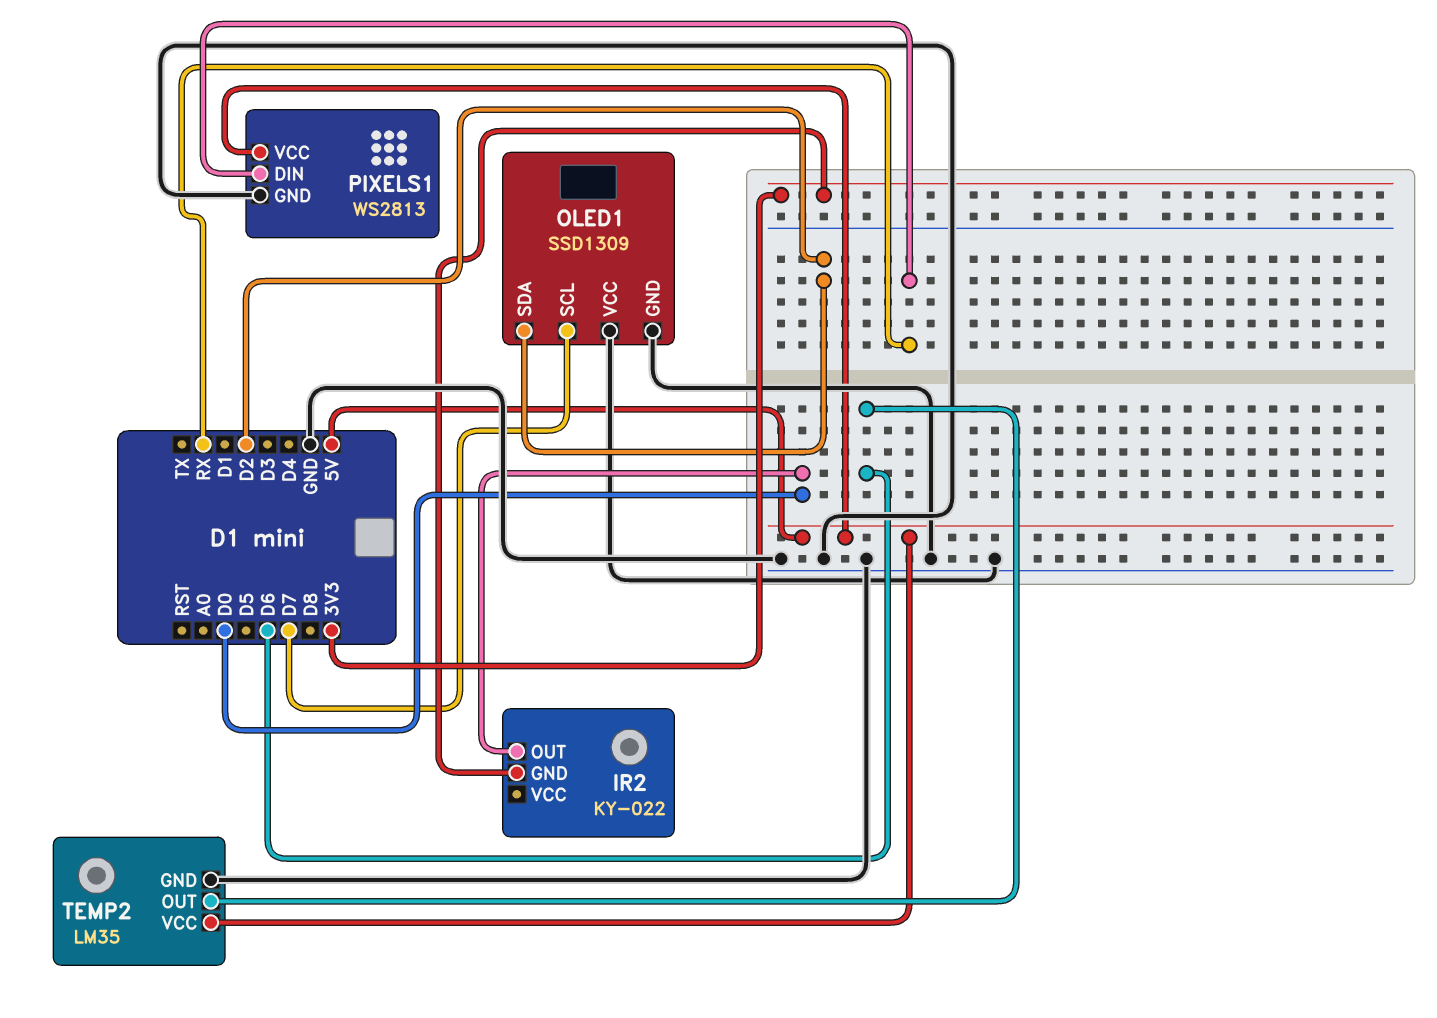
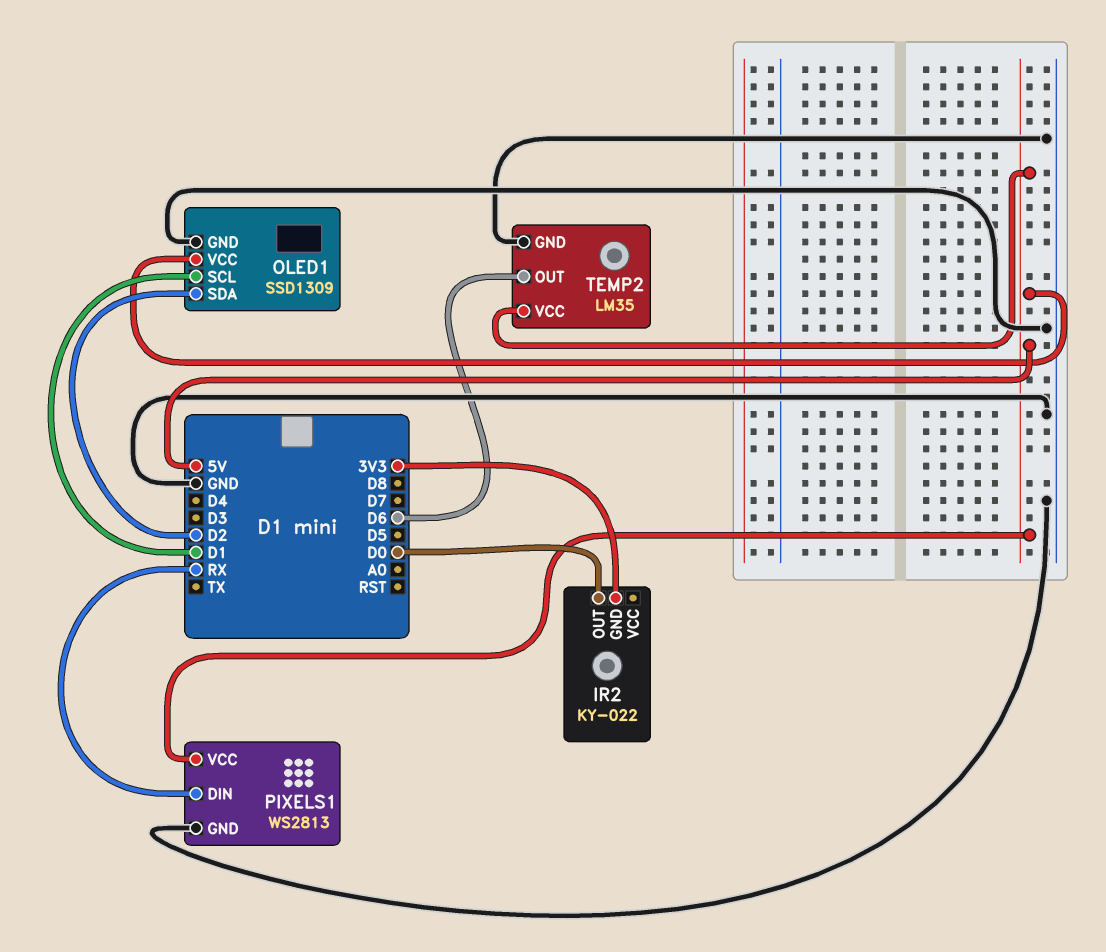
OLED1 pin SCL: D7 -> D1
OLED1 pin VCC: GND -> 5V

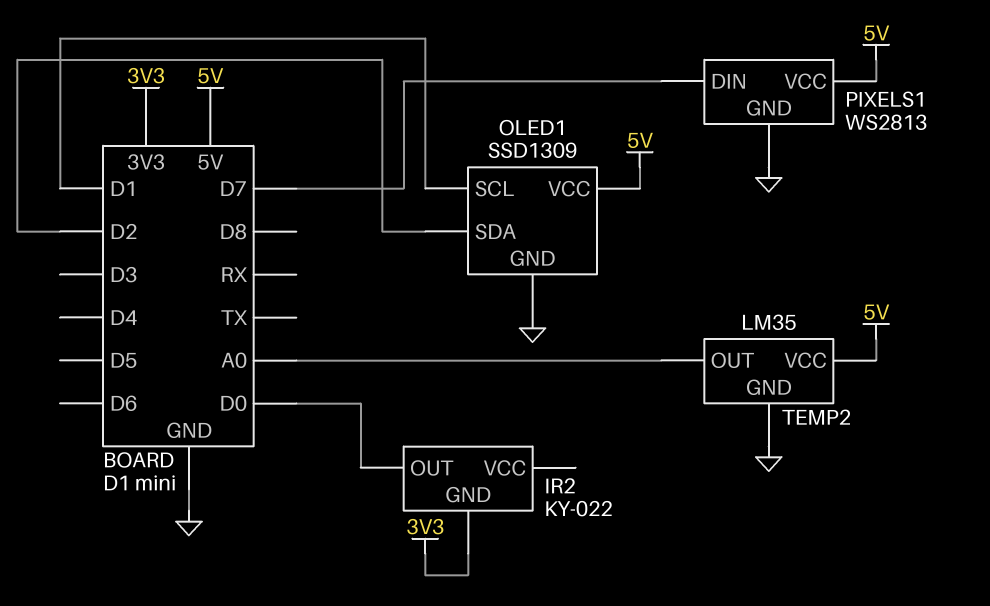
PIXELS1 pin DIN: RX -> D7
TEMP2 pin OUT: D6 -> A0

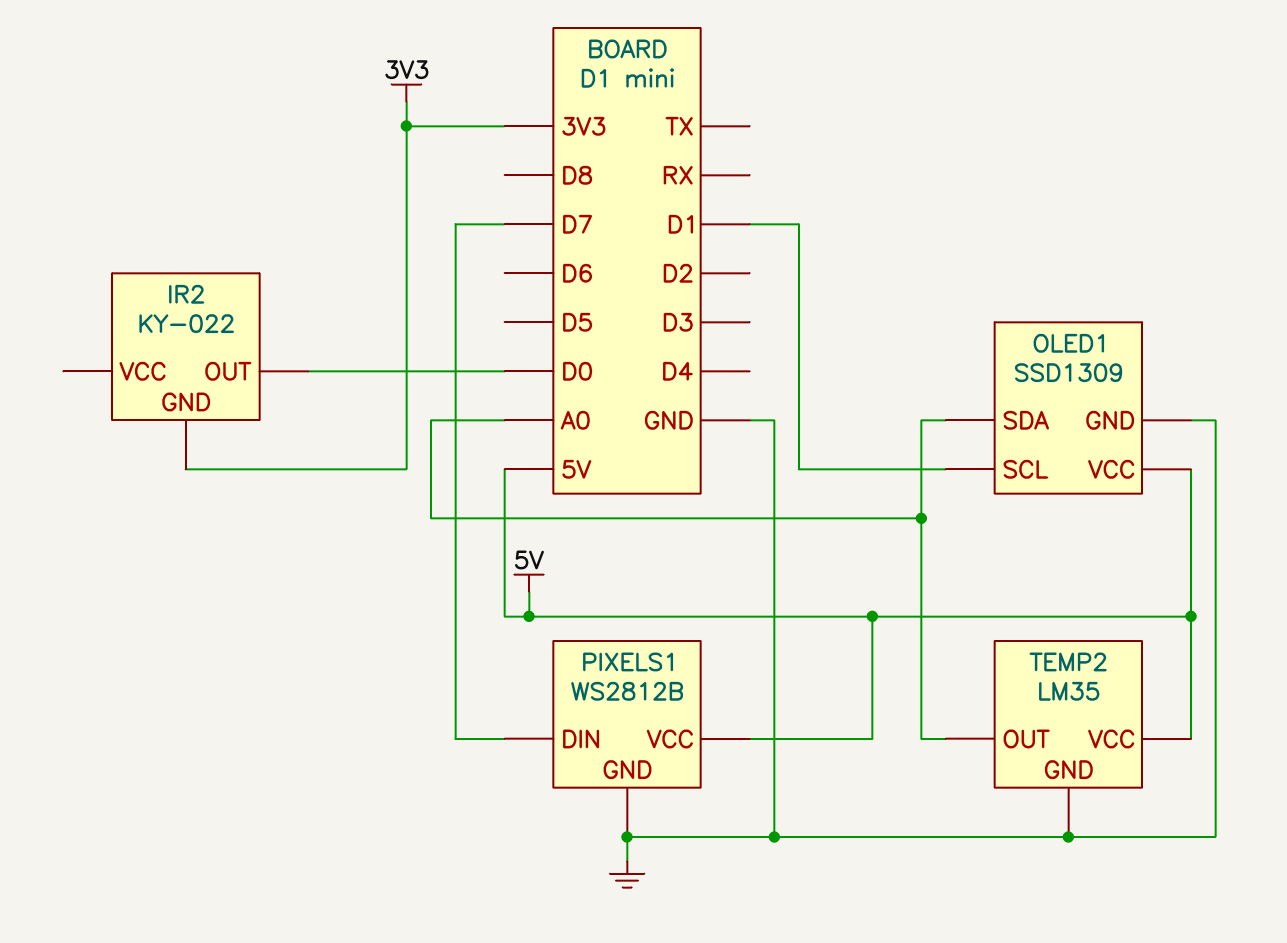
OLED1 pin SDA: D2 -> A0
PIXELS1: WS2813 -> WS2812B

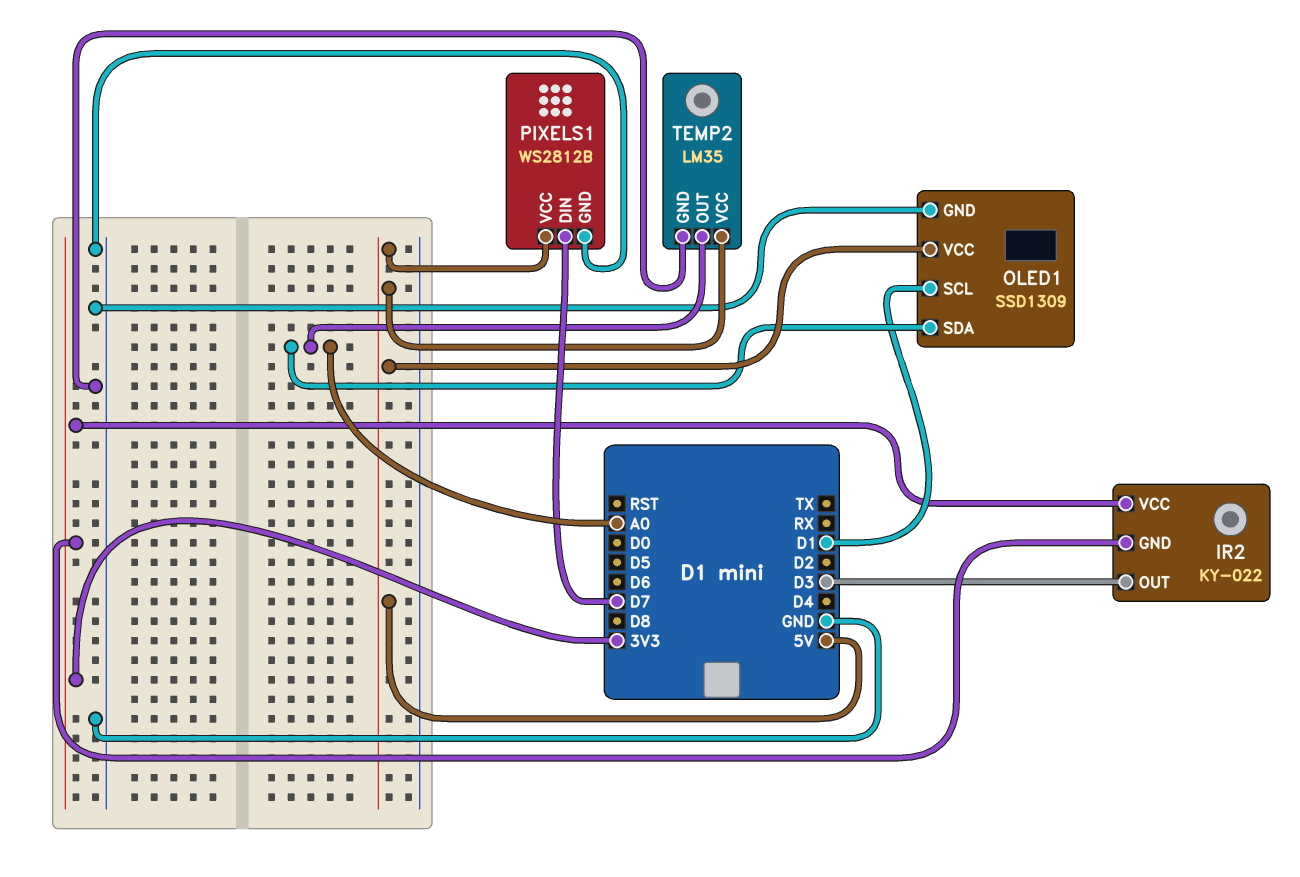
IR2 pin OUT: D0 -> D3
IR2 pin VCC: none -> 3V3

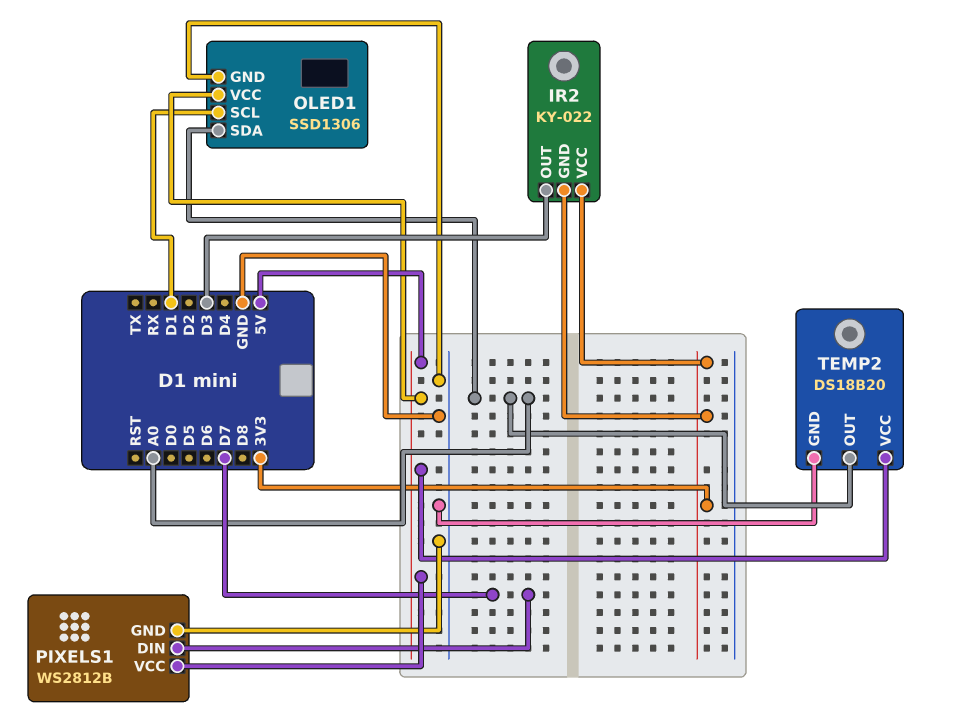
OLED1: SSD1309 -> SSD1306
TEMP2: LM35 -> DS18B20

